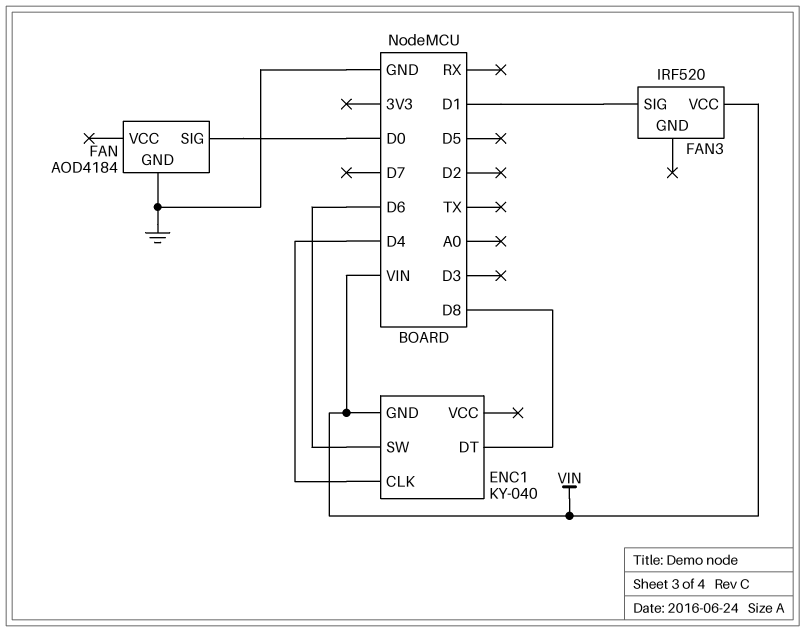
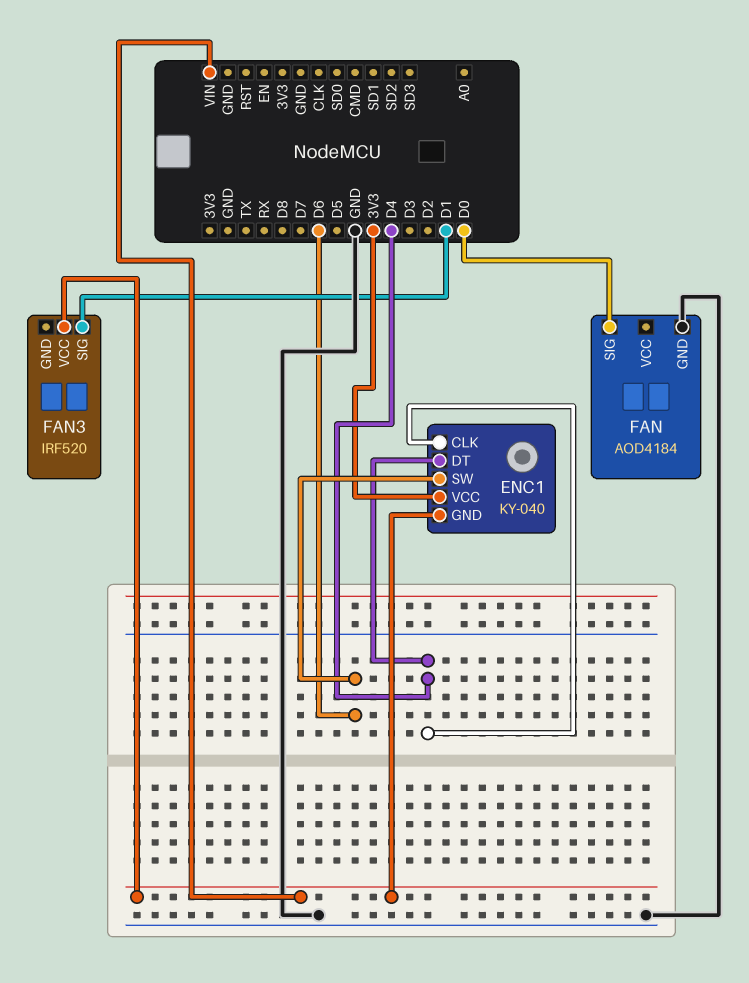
ENC1 pin DT: D8 -> D4
ENC1 pin VCC: none -> 3V3

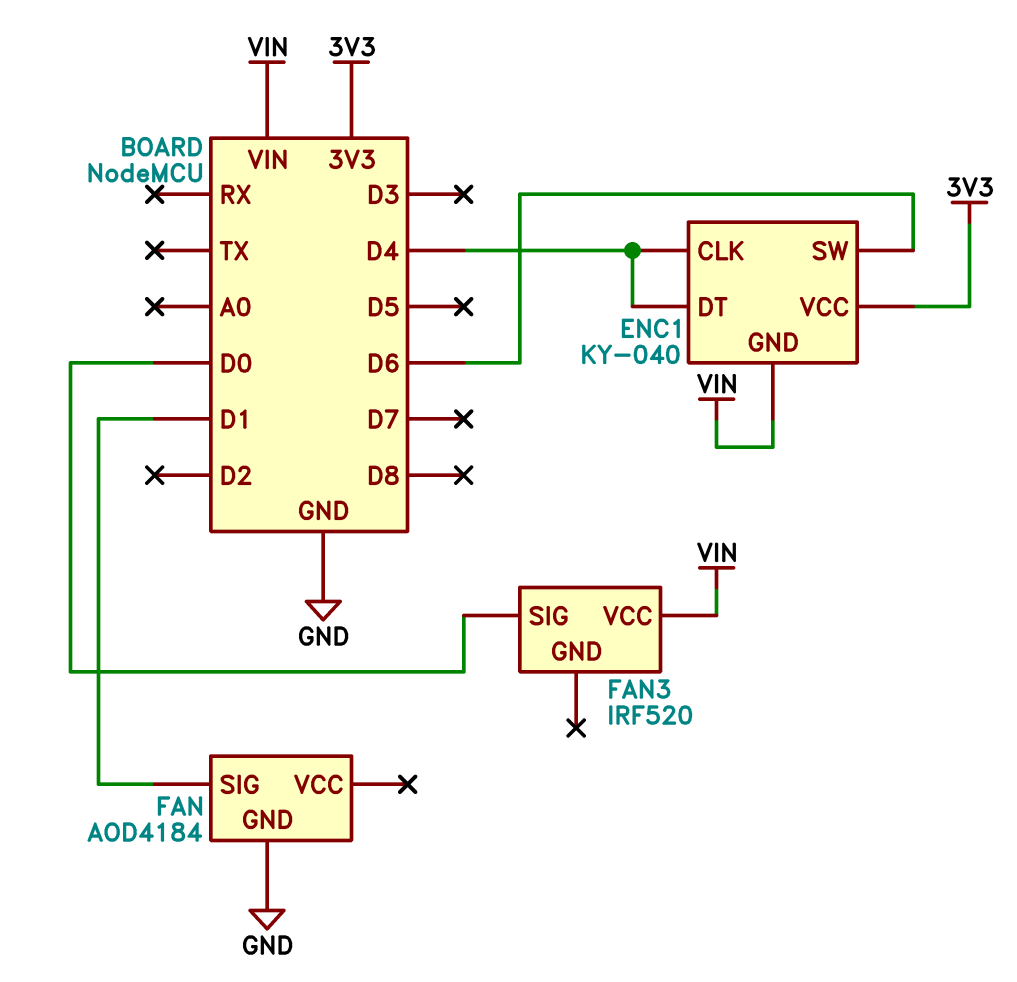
FAN pin SIG: D0 -> D1
FAN3 pin SIG: D1 -> D0

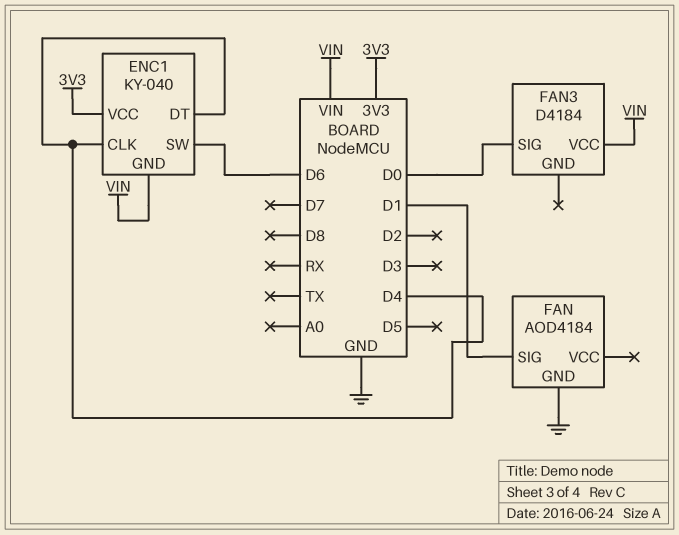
FAN3: IRF520 -> D4184

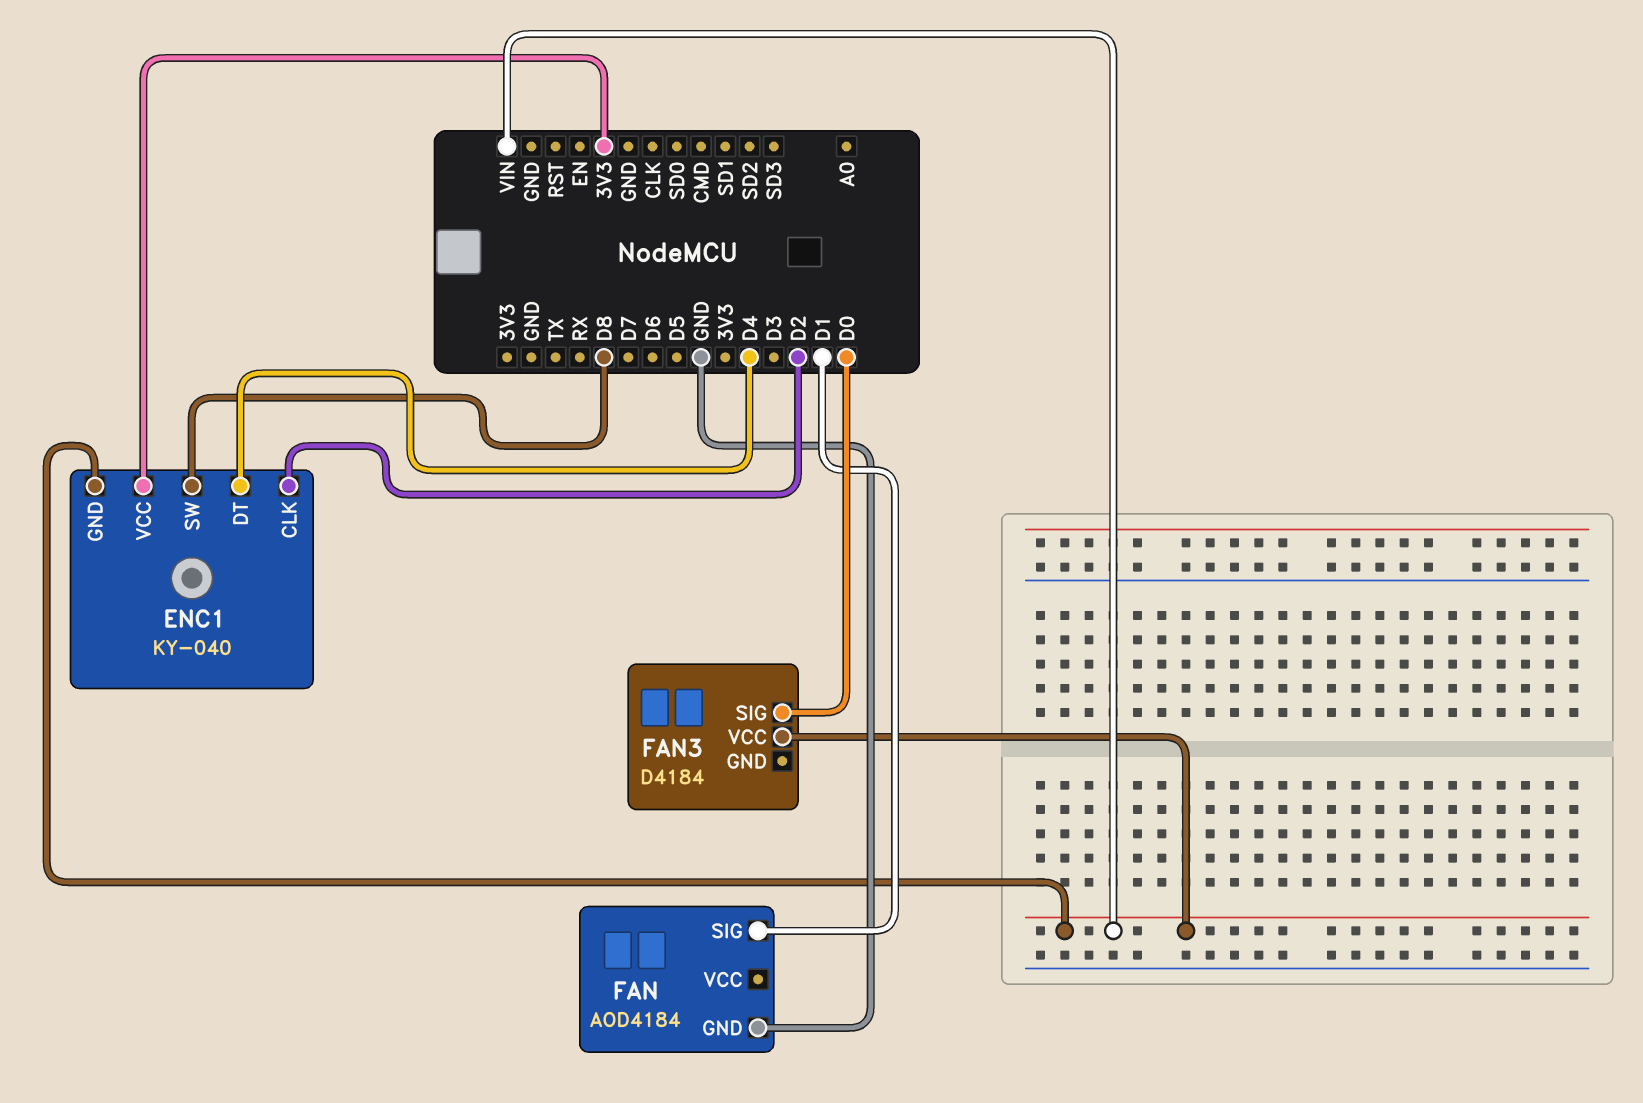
ENC1 pin CLK: D4 -> D2
ENC1 pin SW: D6 -> D8

